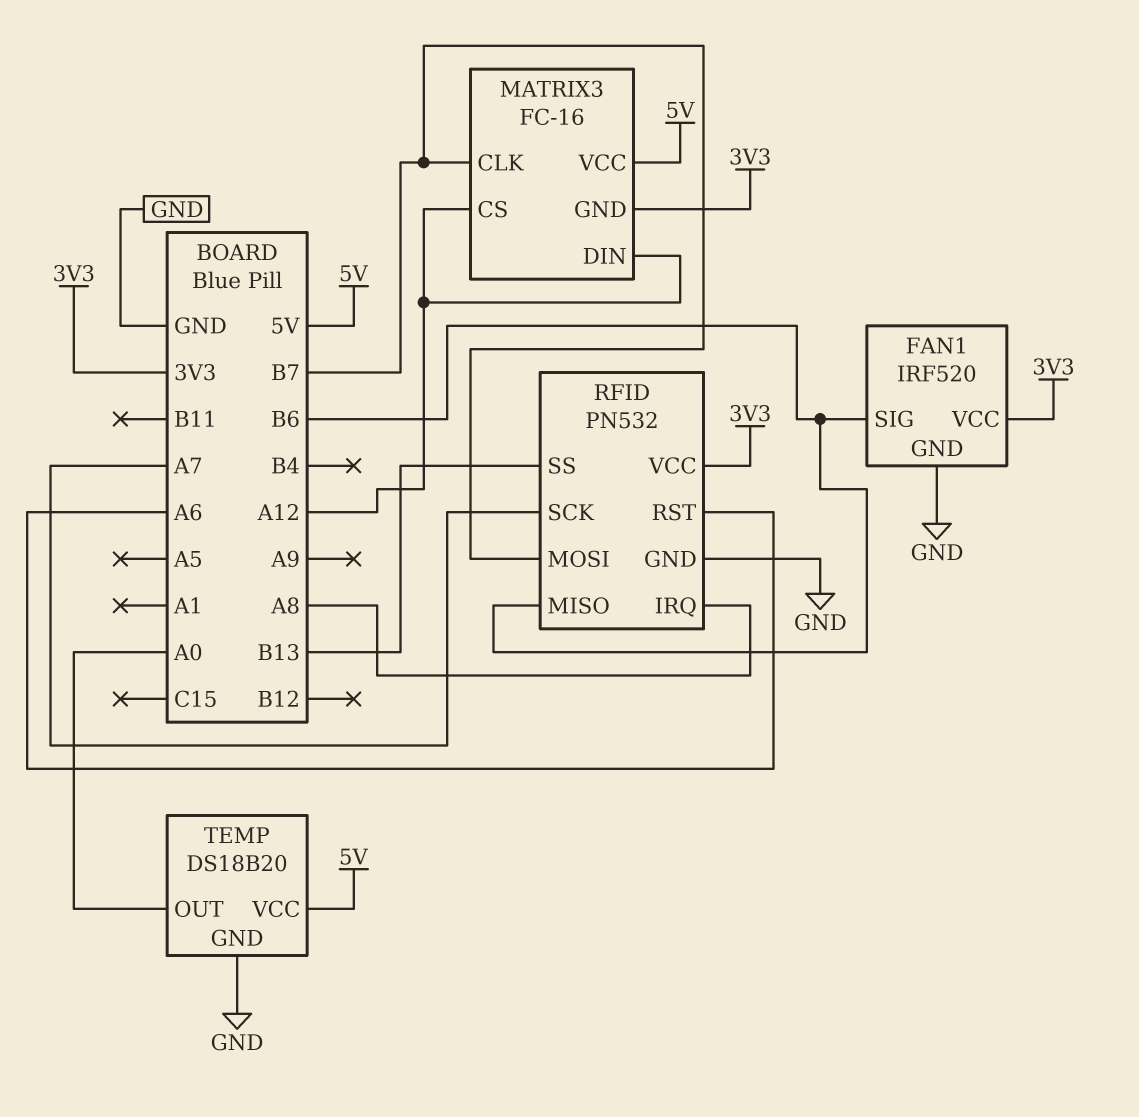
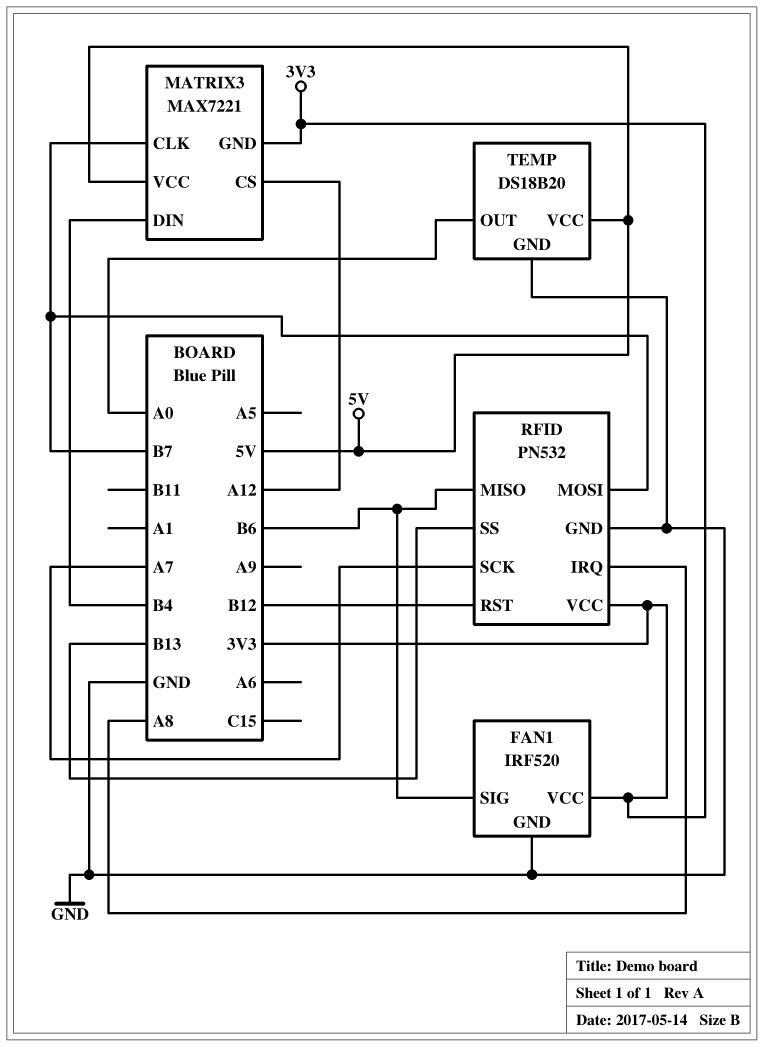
MATRIX3: FC-16 -> MAX7221
MATRIX3 pin DIN: A12 -> B4
RFID pin RST: A6 -> B12

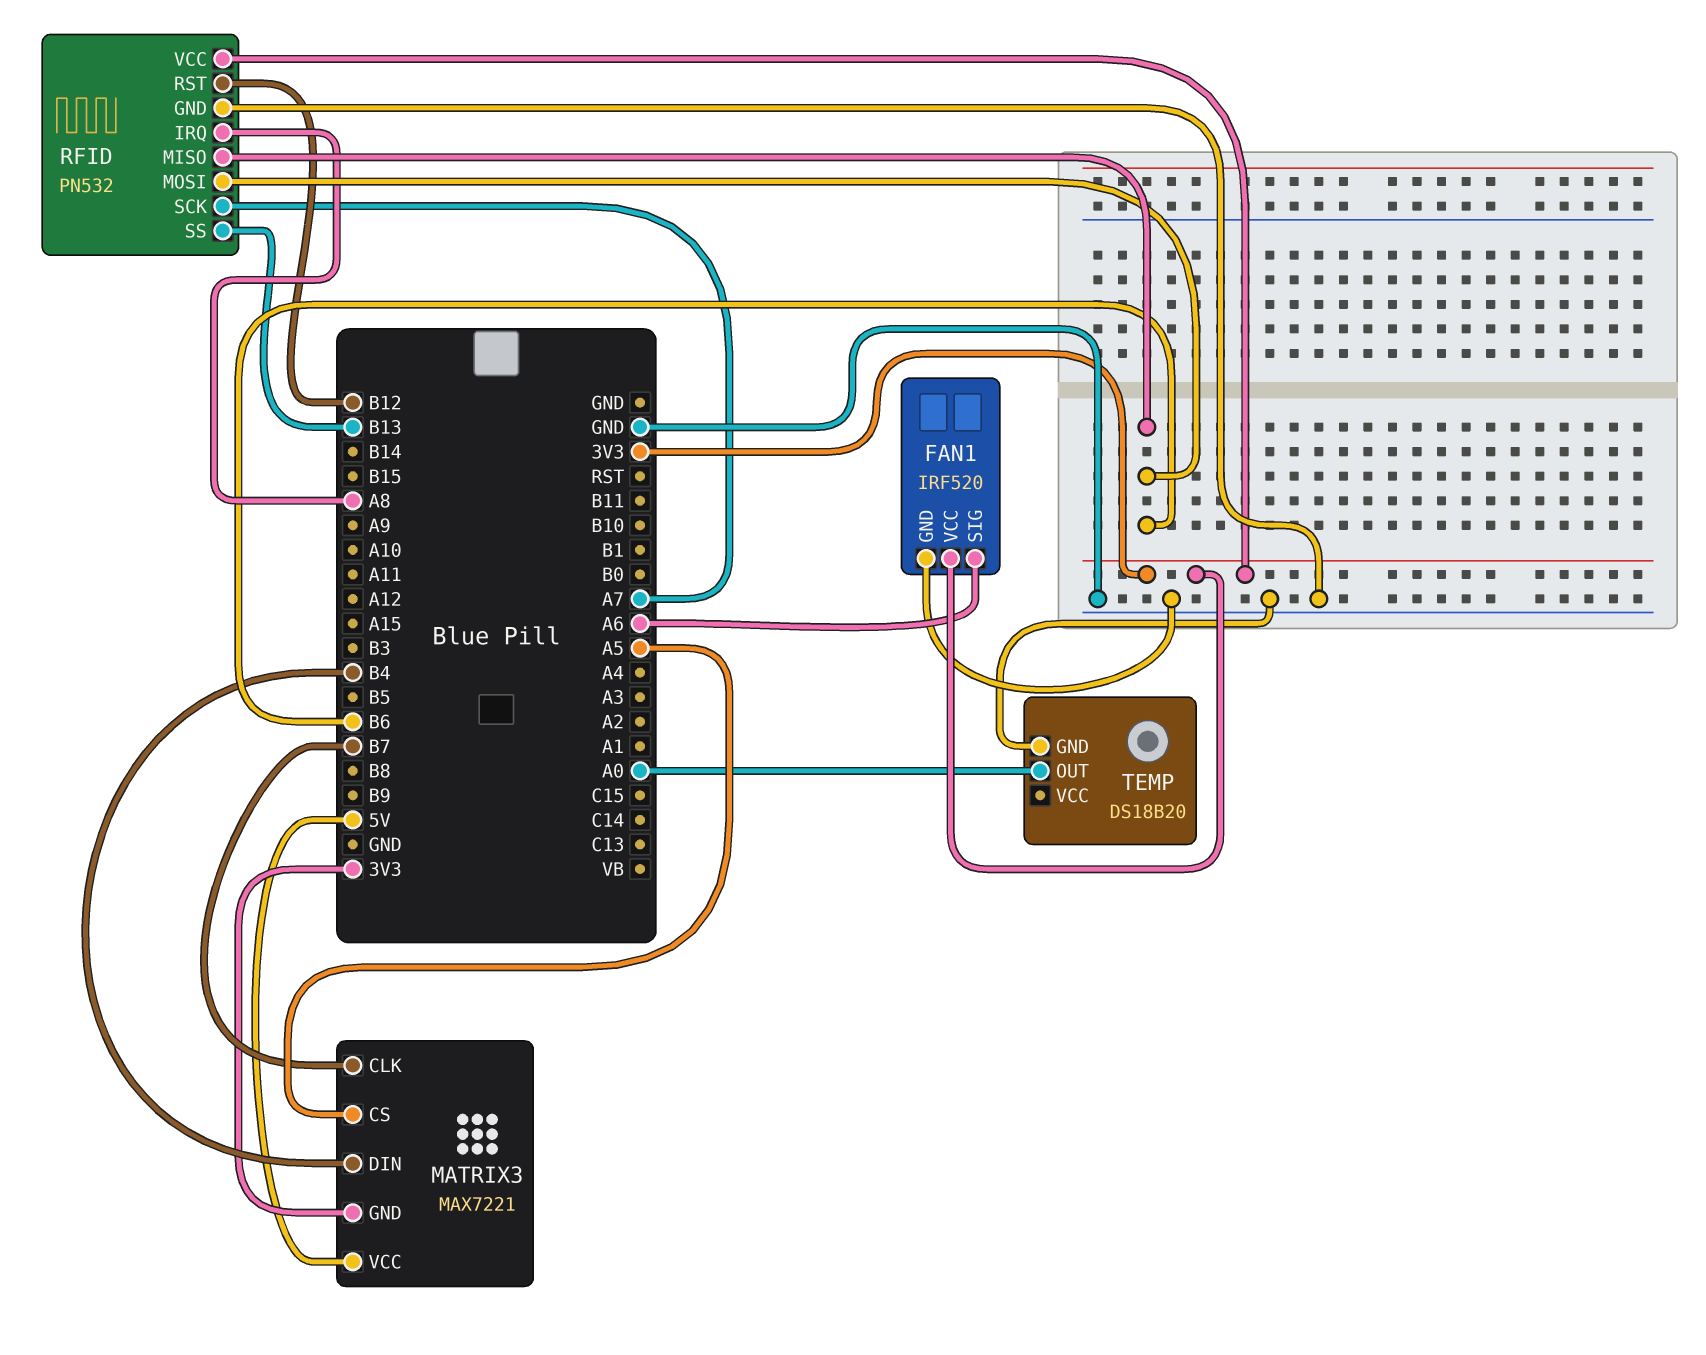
FAN1 pin SIG: B6 -> A6
MATRIX3 pin CS: A12 -> A5
RFID pin MOSI: B7 -> B6
TEMP pin VCC: 5V -> none

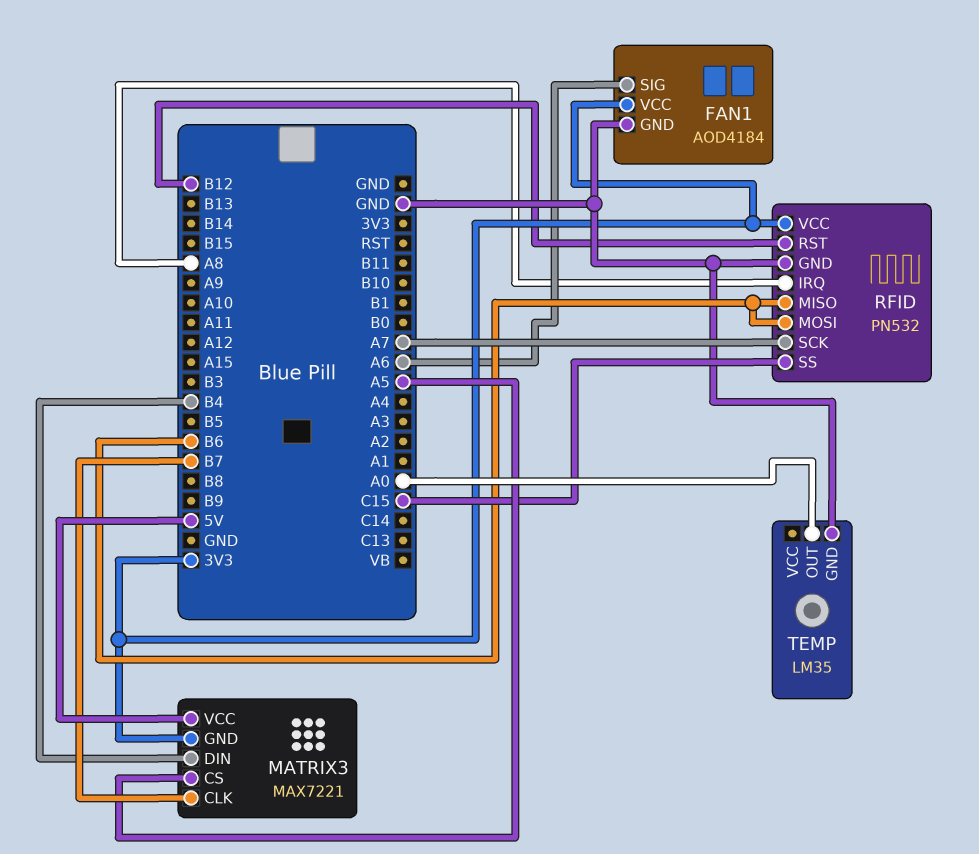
FAN1: IRF520 -> AOD4184
RFID pin SS: B13 -> C15
TEMP: DS18B20 -> LM35

